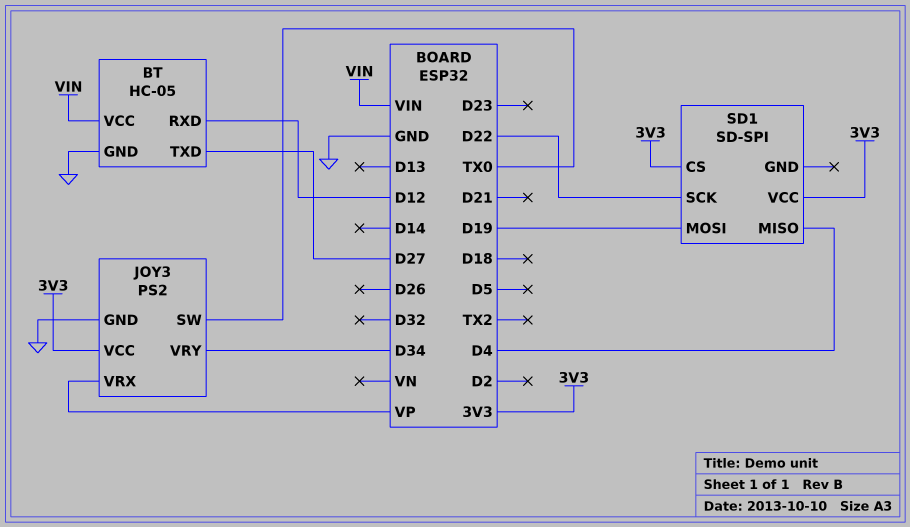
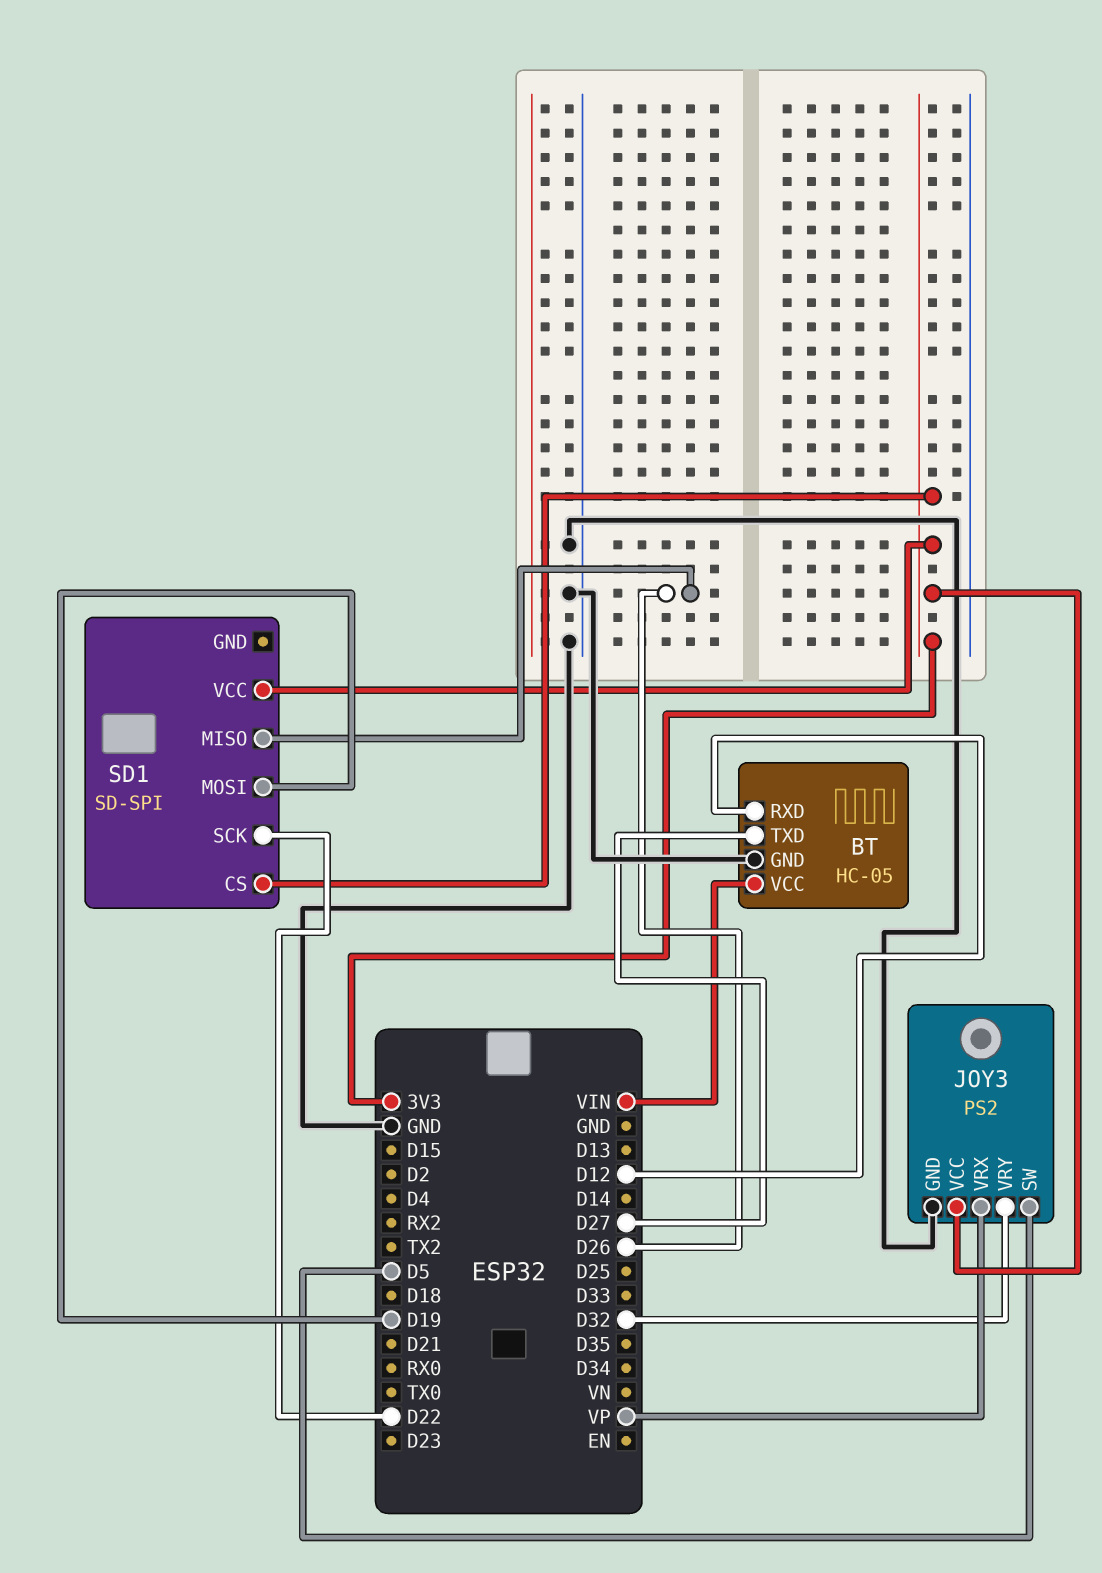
JOY3 pin SW: TX0 -> D5
JOY3 pin VRY: D34 -> D32
SD1 pin MISO: D4 -> D26

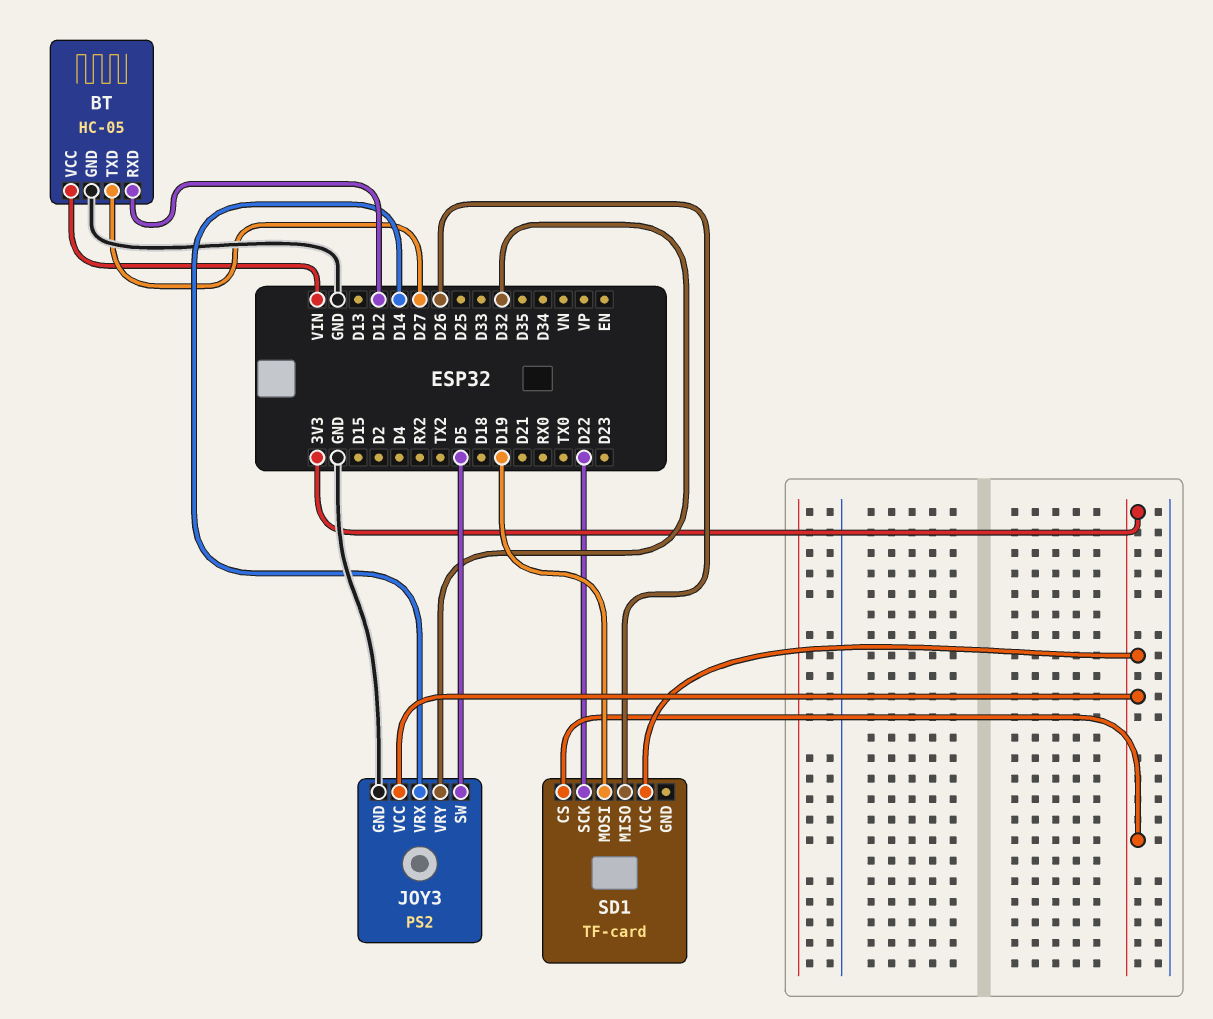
JOY3 pin VRX: VP -> D14
SD1: SD-SPI -> TF-card

